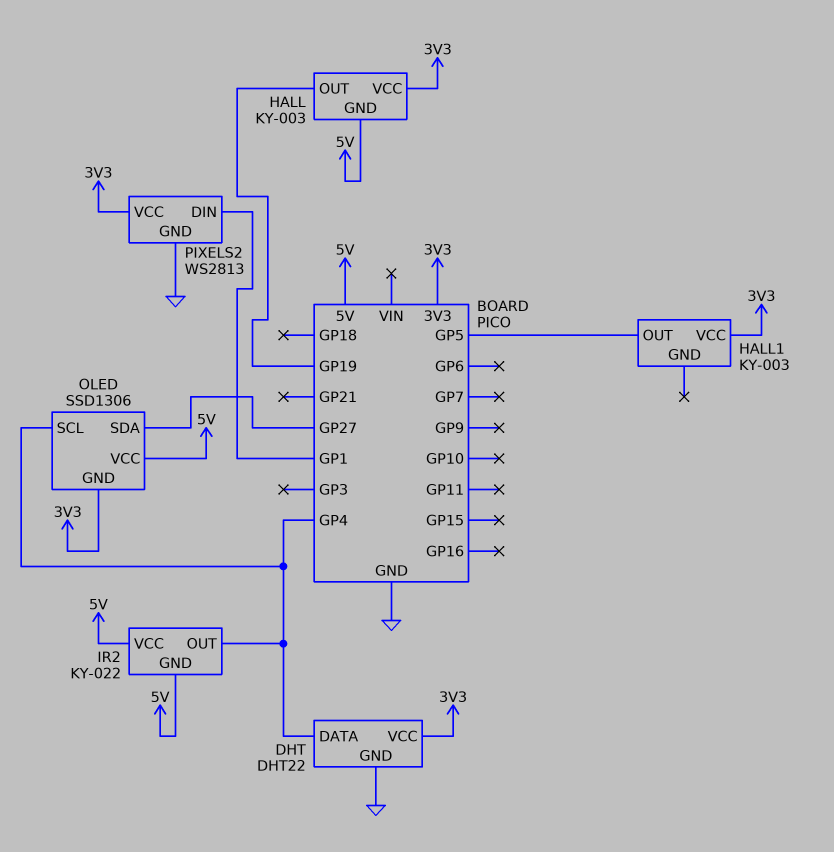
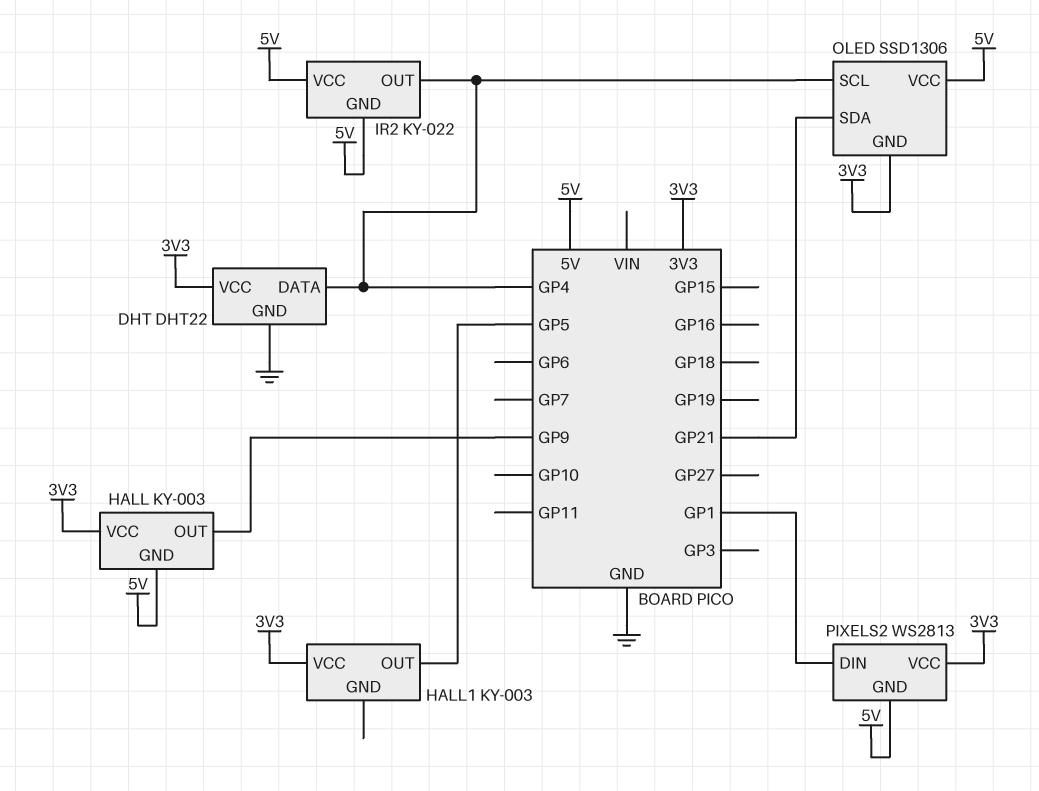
HALL pin OUT: GP19 -> GP9
OLED pin SDA: GP27 -> GP21
PIXELS2 pin GND: GND -> 5V

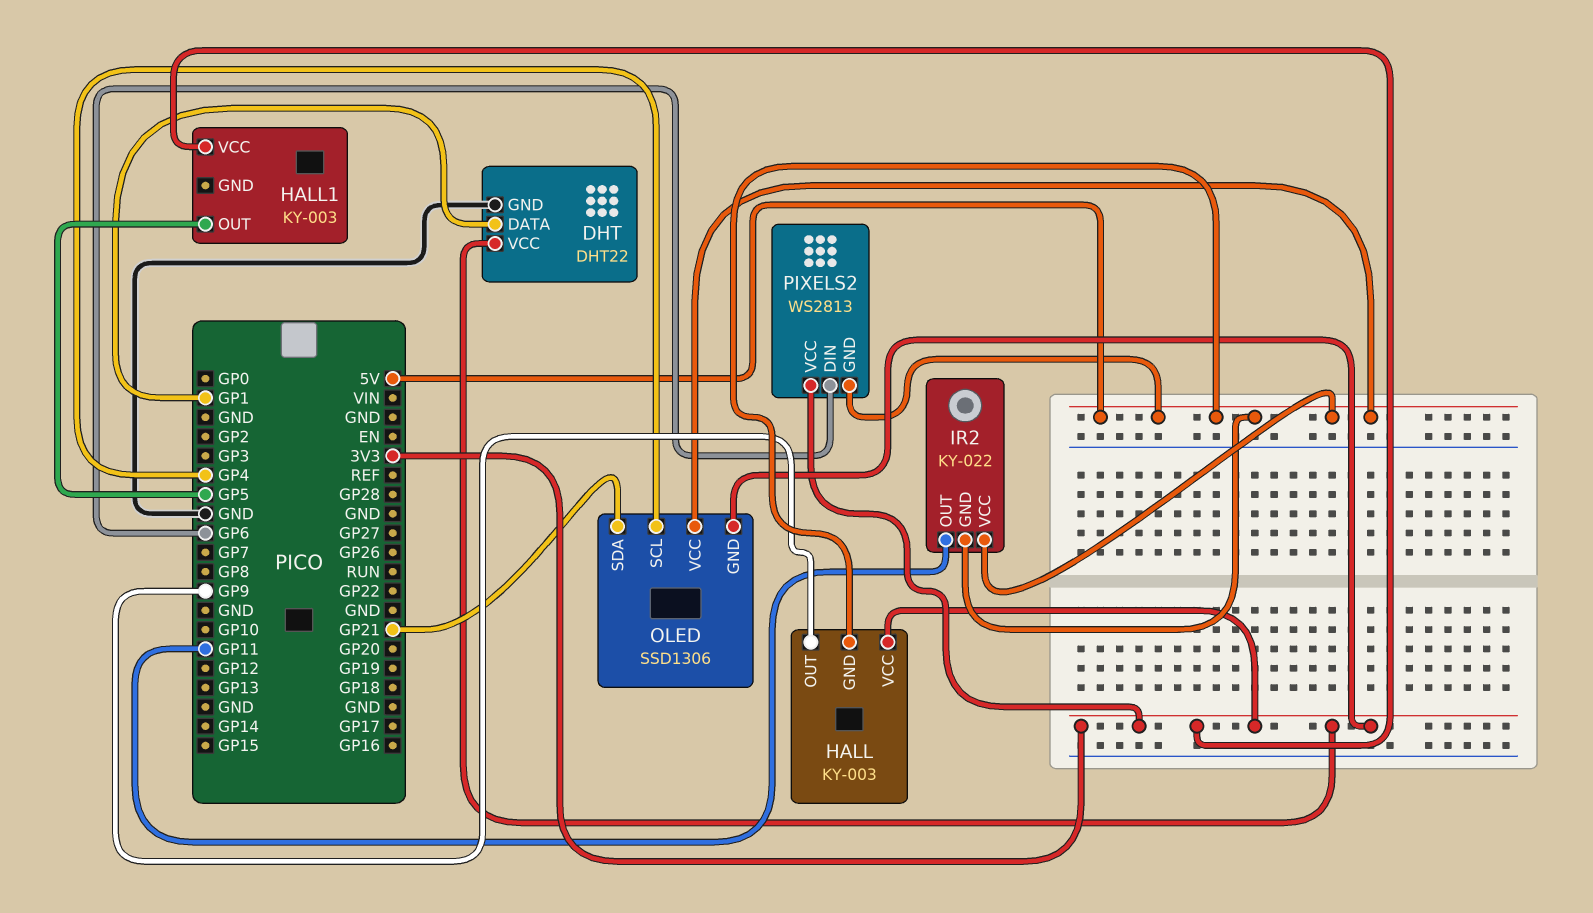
DHT pin DATA: GP4 -> GP1
IR2 pin OUT: GP4 -> GP11
PIXELS2 pin DIN: GP1 -> GP6

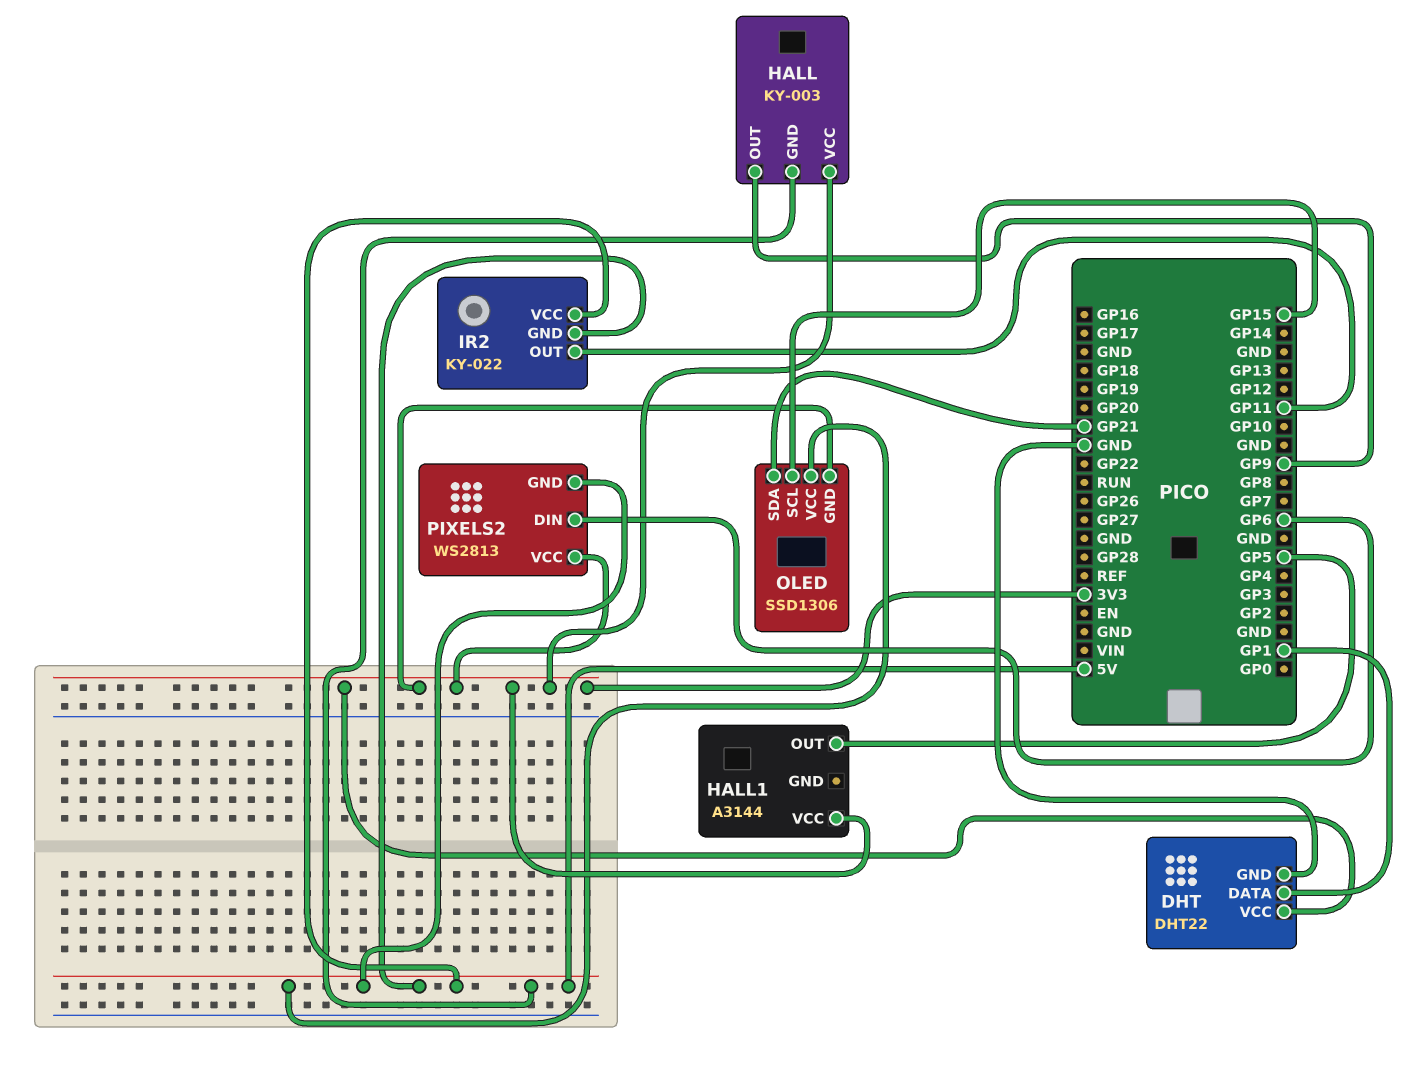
HALL1: KY-003 -> A3144
OLED pin SCL: GP4 -> GP15

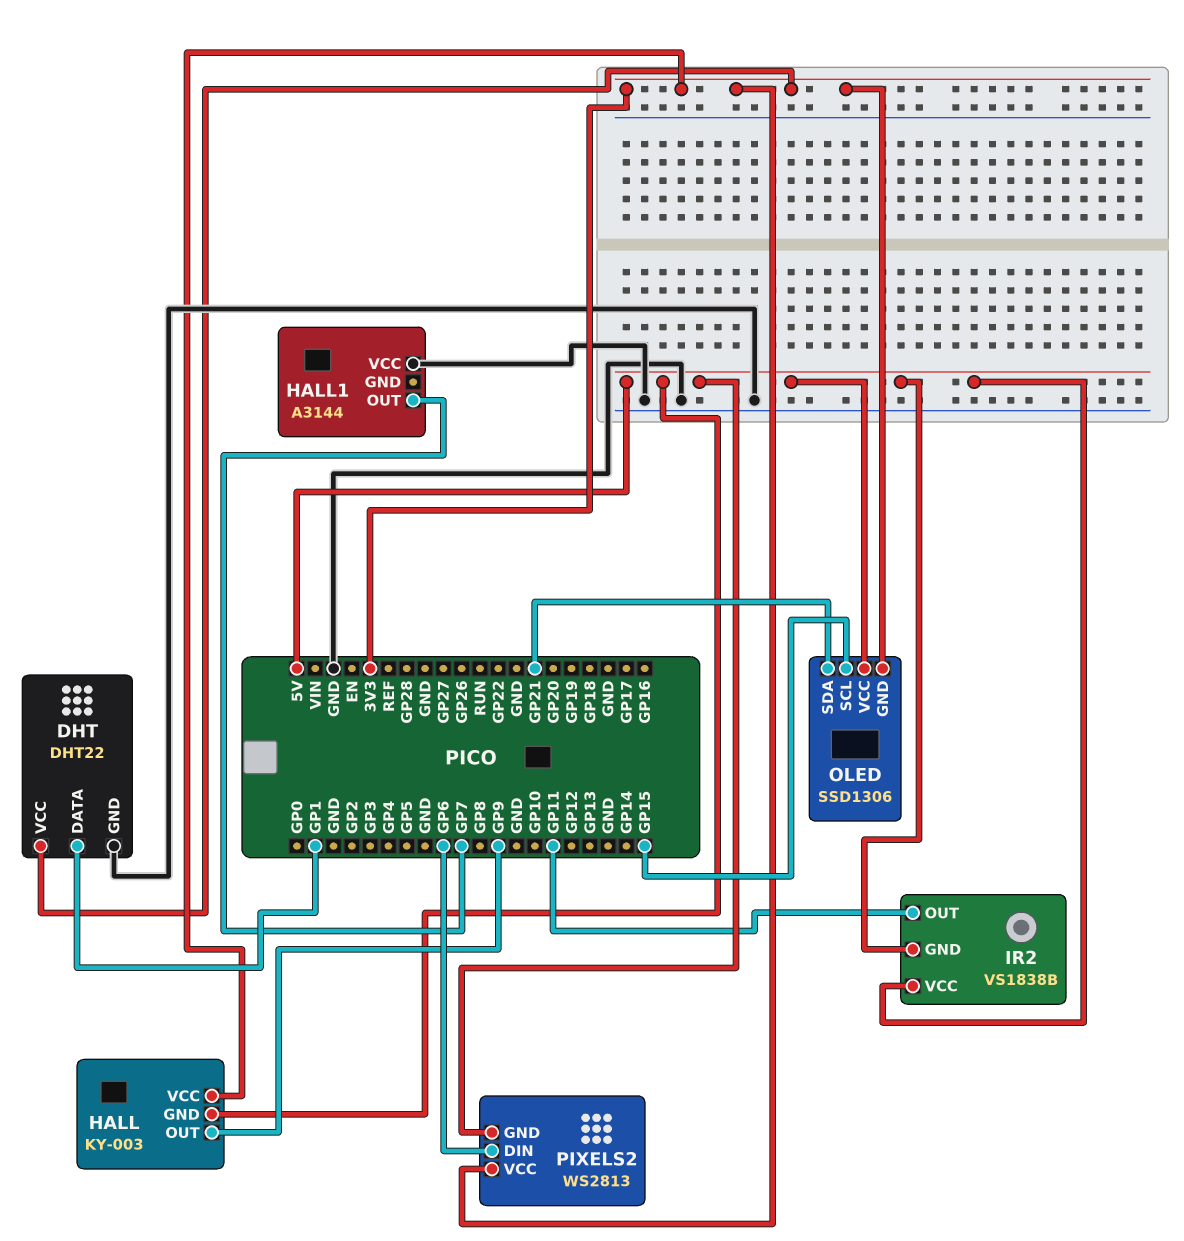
HALL1 pin OUT: GP5 -> GP7
HALL1 pin VCC: 3V3 -> GND
IR2: KY-022 -> VS1838B

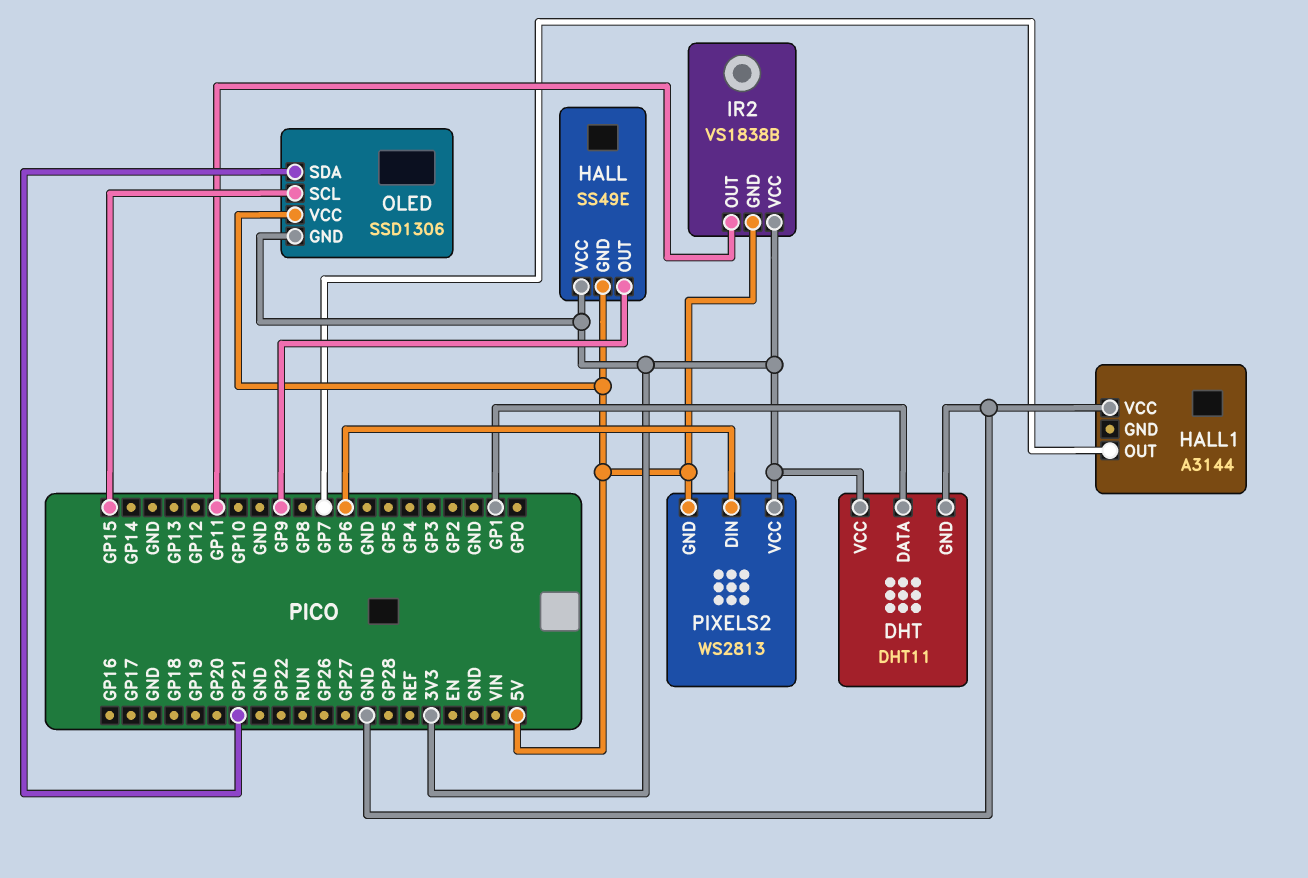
DHT: DHT22 -> DHT11
HALL: KY-003 -> SS49E
IR2 pin VCC: 5V -> 3V3

